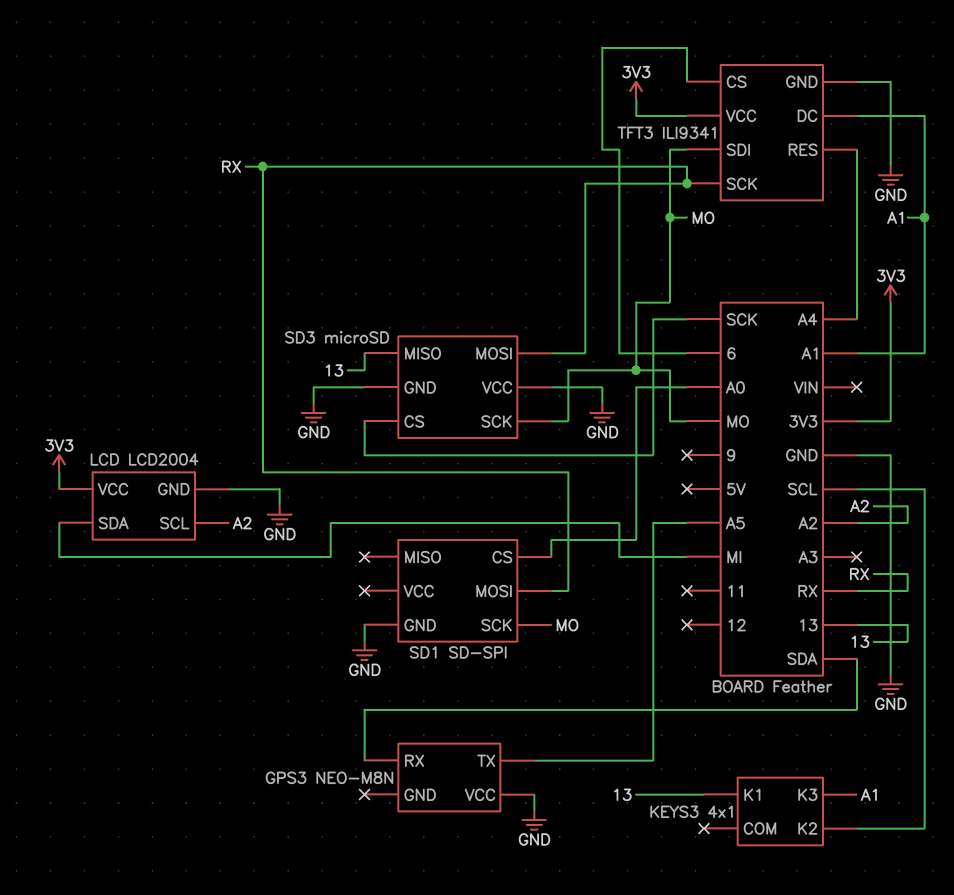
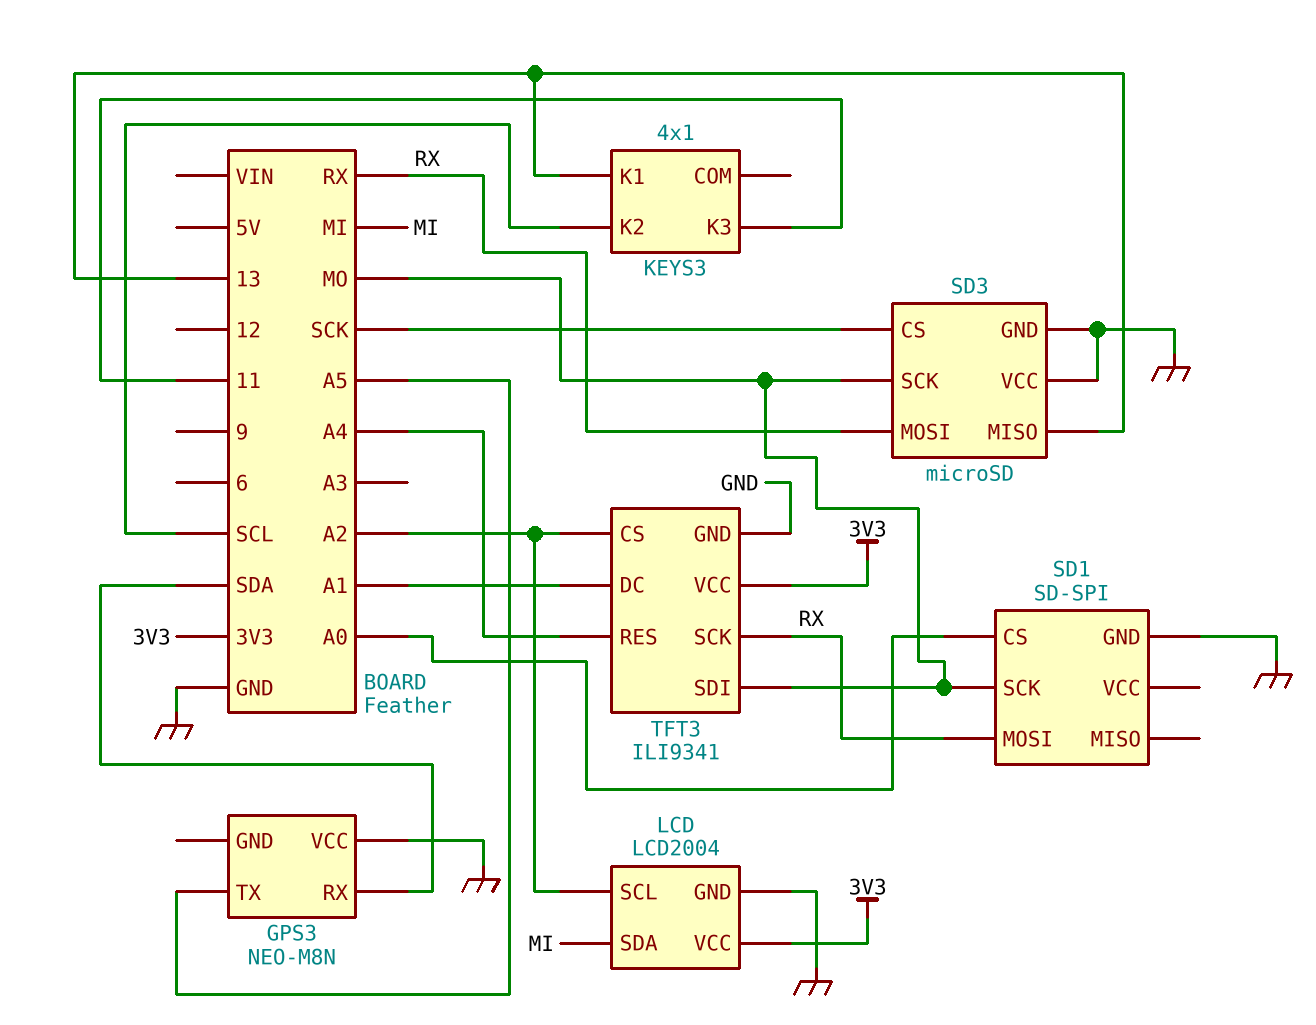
KEYS3 pin K3: A1 -> 11
TFT3 pin CS: 6 -> A2

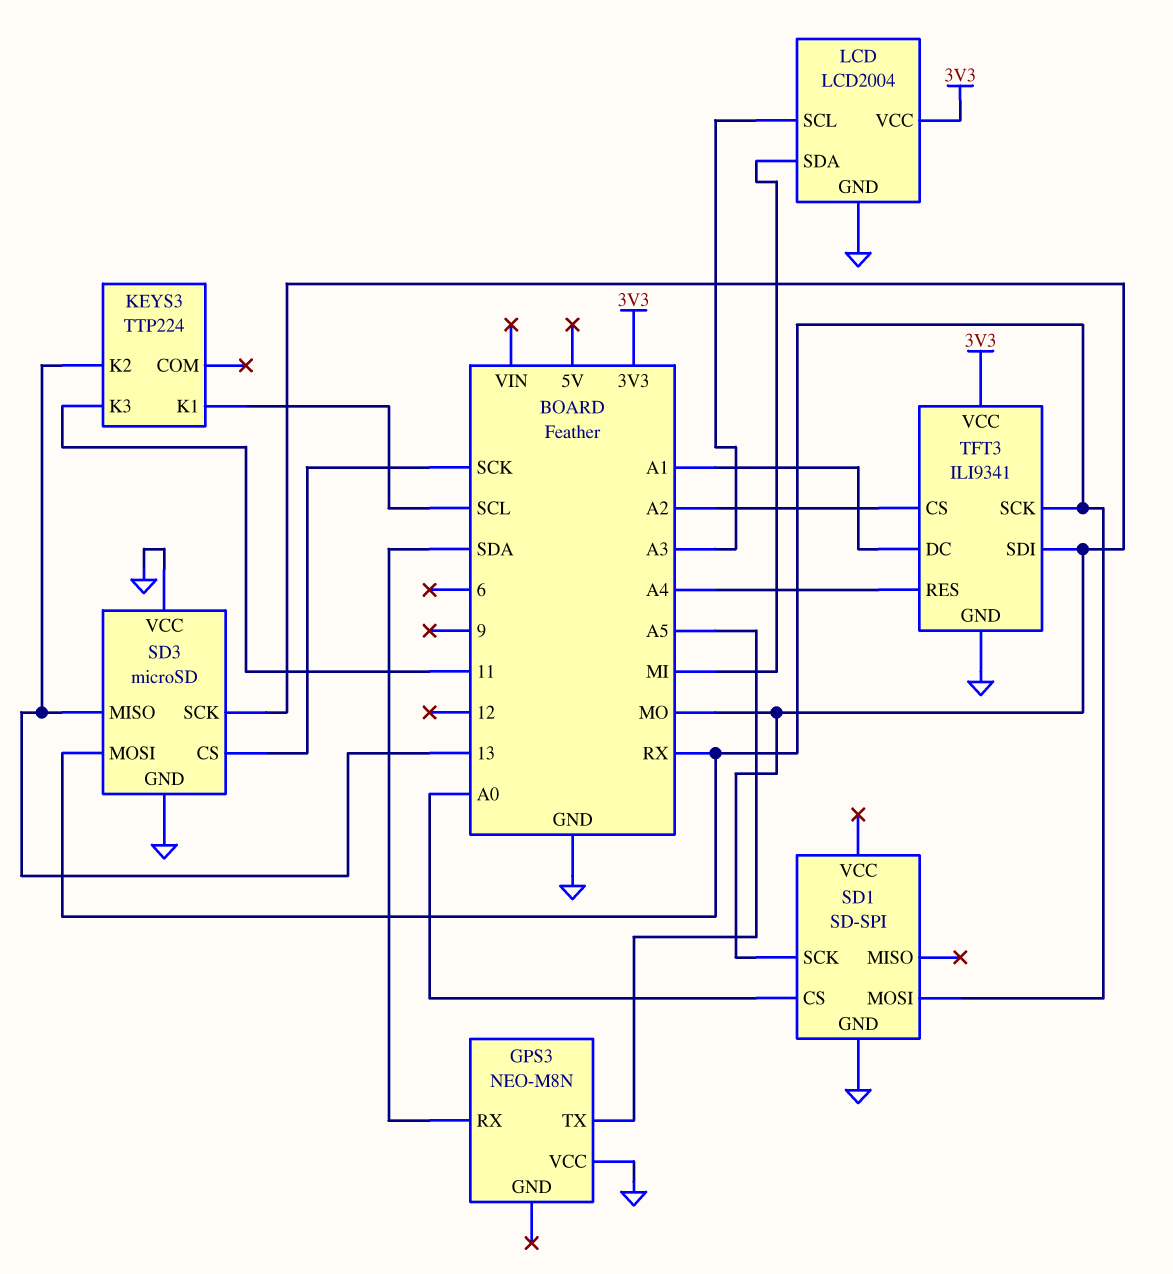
KEYS3: 4x1 -> TTP224
KEYS3 pin K1: 13 -> SCL
KEYS3 pin K2: SCL -> 13
LCD pin SCL: A2 -> A3

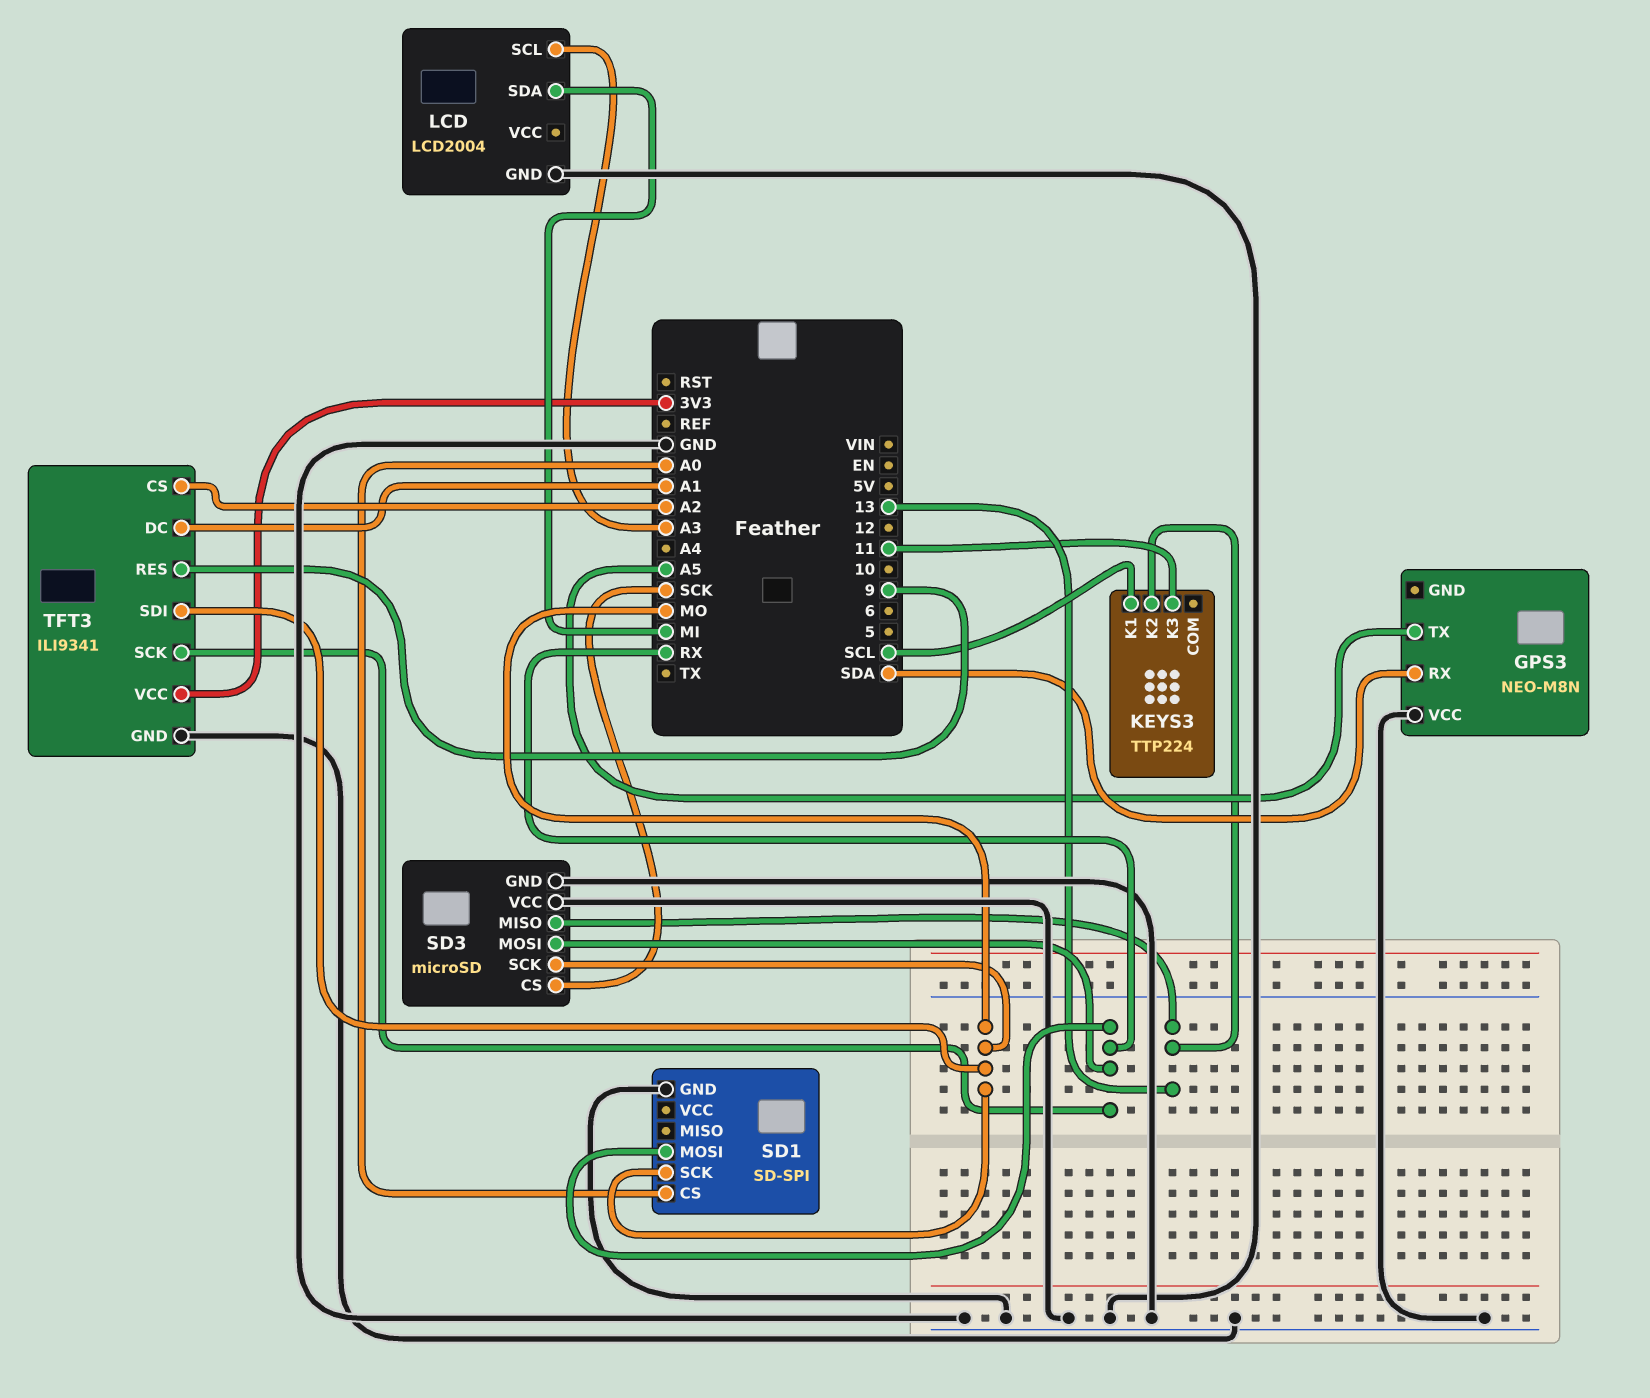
LCD pin VCC: 3V3 -> none
TFT3 pin RES: A4 -> 9

